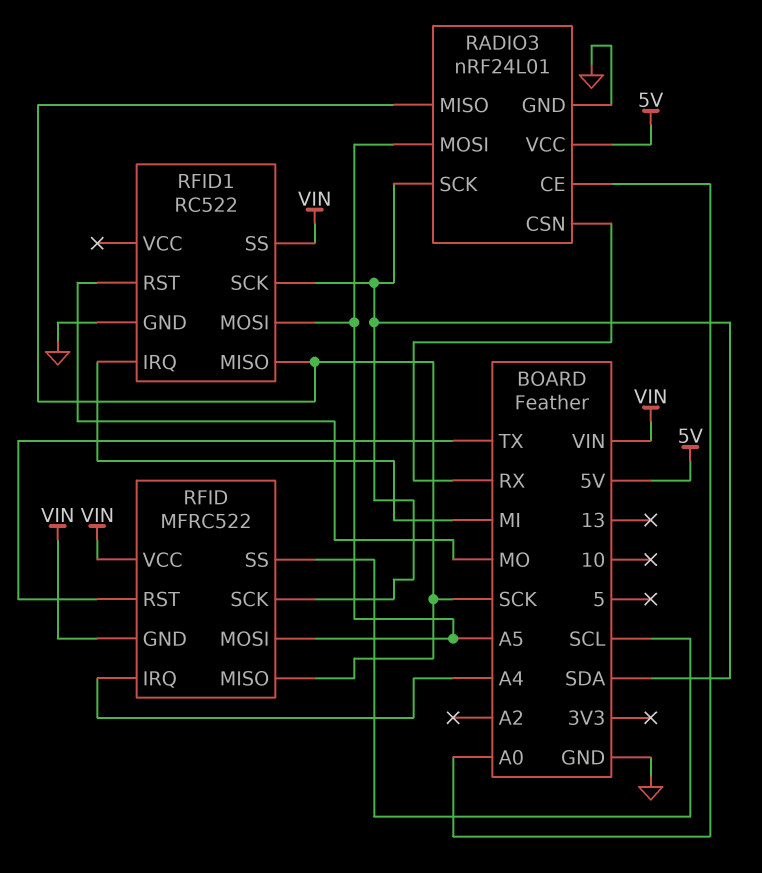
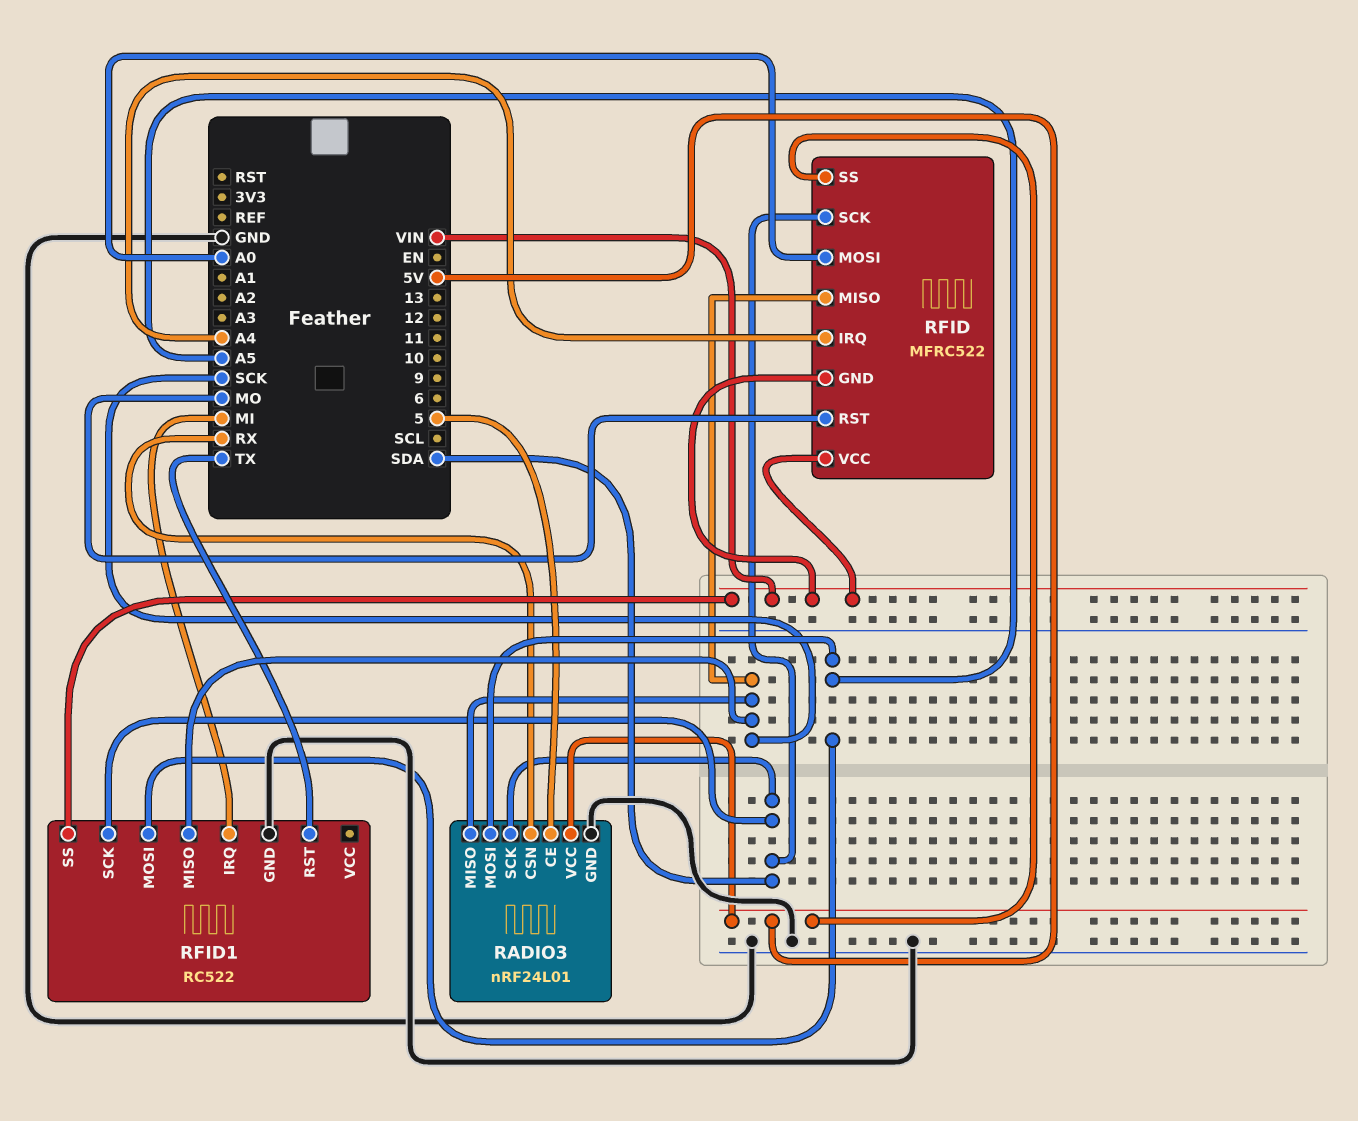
RADIO3 pin CE: A0 -> 5
RFID pin MOSI: A5 -> A0
RFID pin RST: TX -> MO
RFID pin SS: SCL -> 5V
RFID1 pin RST: MO -> TX

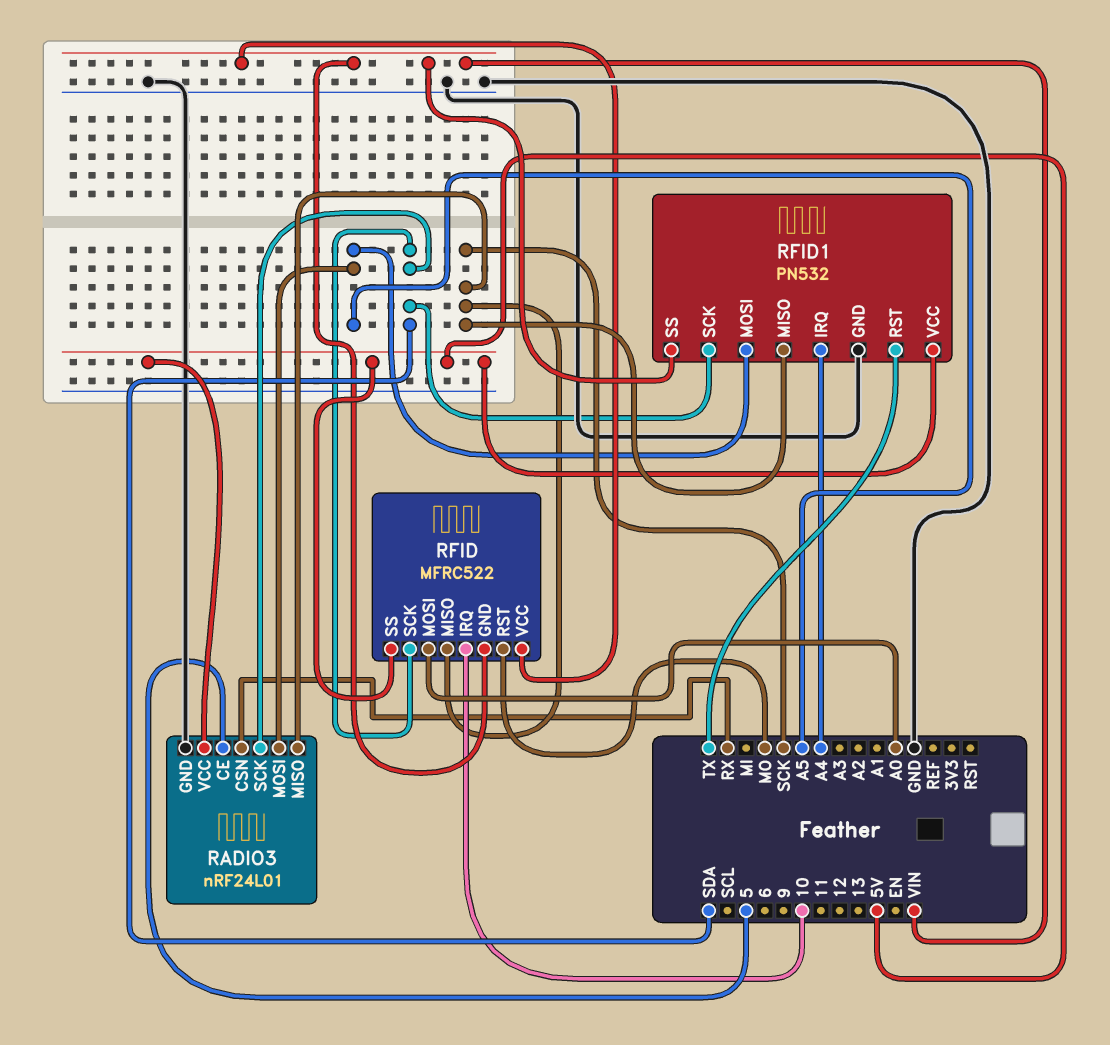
RFID pin IRQ: A4 -> 10
RFID1: RC522 -> PN532
RFID1 pin IRQ: MI -> A4
RFID1 pin VCC: none -> 5V

